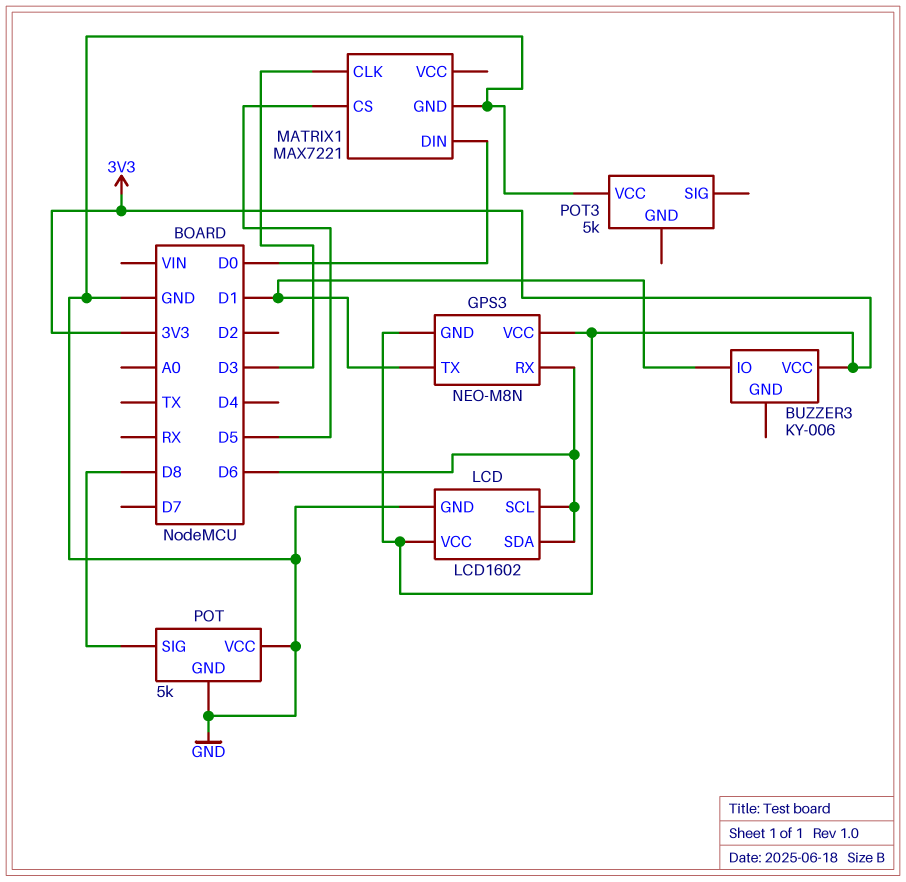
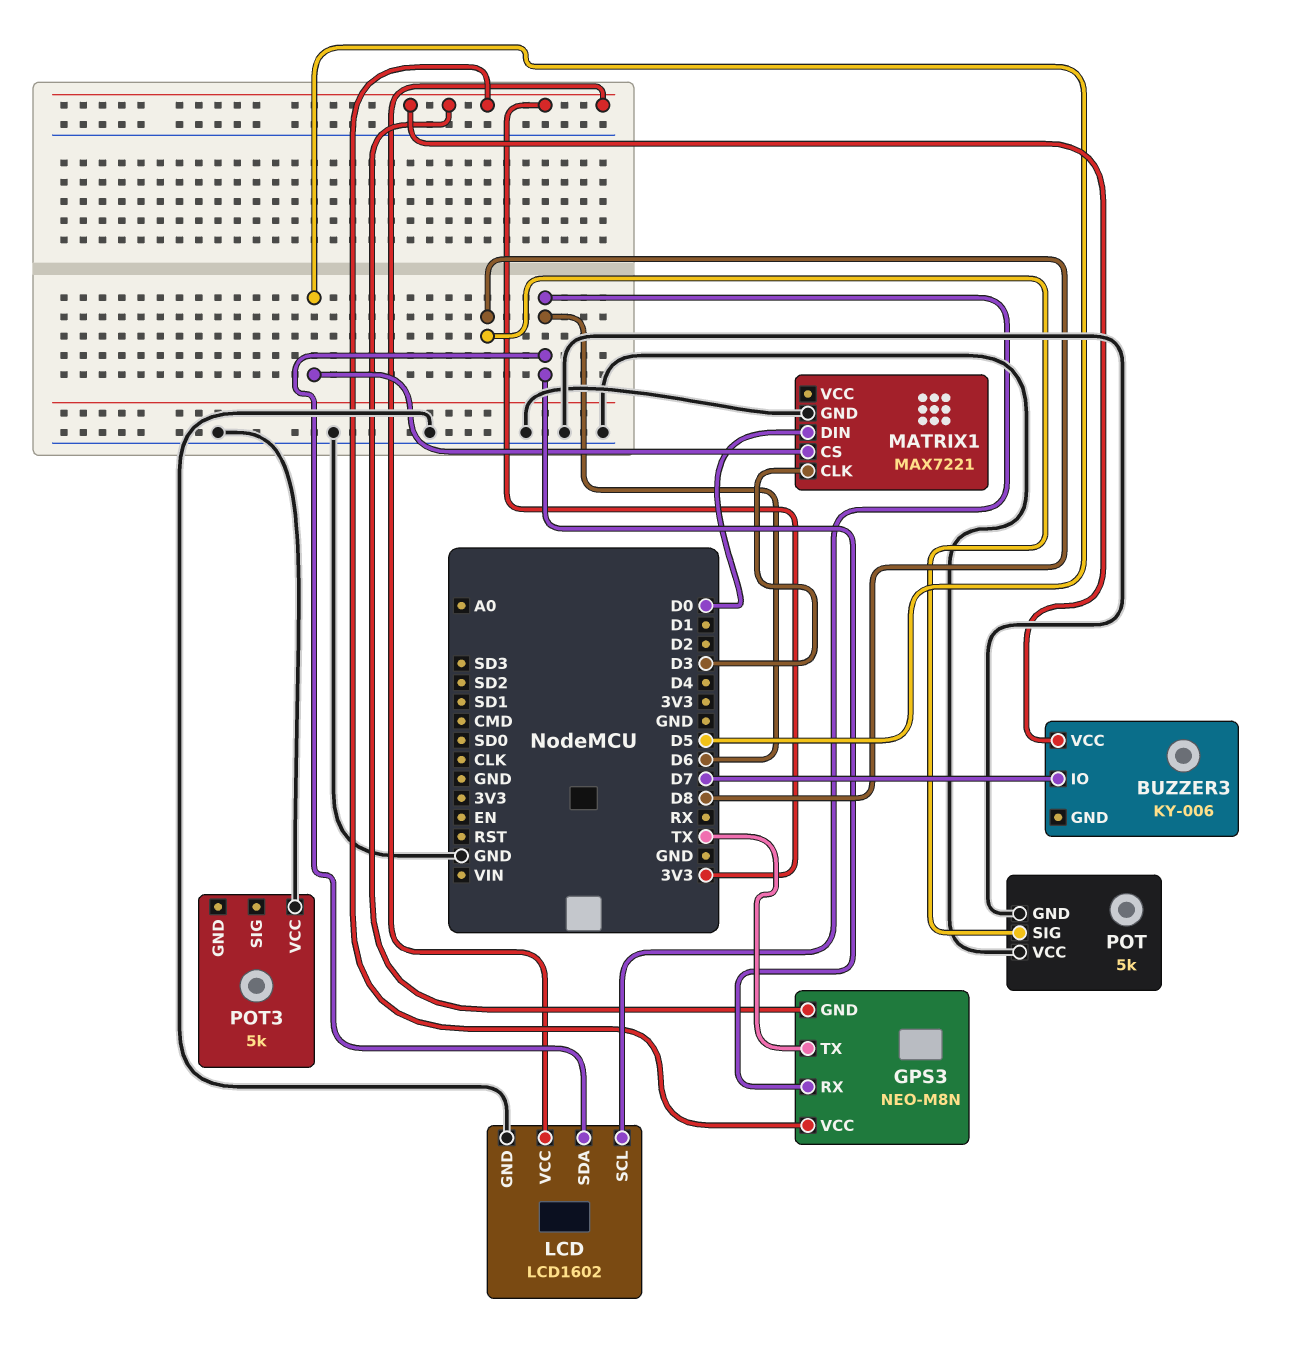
BUZZER3 pin IO: D1 -> D7
GPS3 pin TX: D1 -> TX

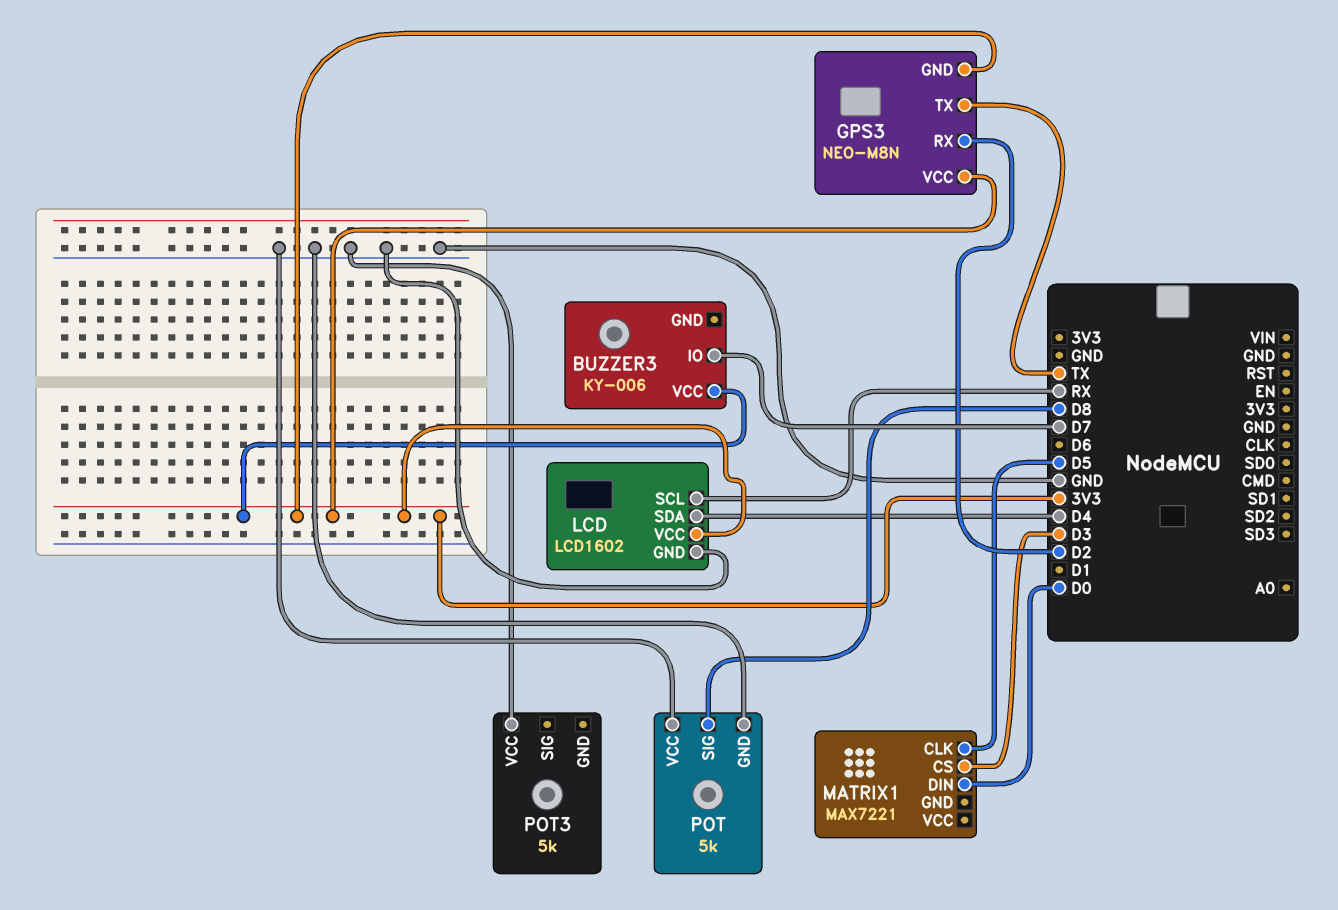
GPS3 pin RX: D6 -> D2
LCD pin SCL: D6 -> RX
LCD pin SDA: D6 -> D4
MATRIX1 pin CLK: D3 -> D5
MATRIX1 pin CS: D5 -> D3
MATRIX1 pin GND: GND -> none

